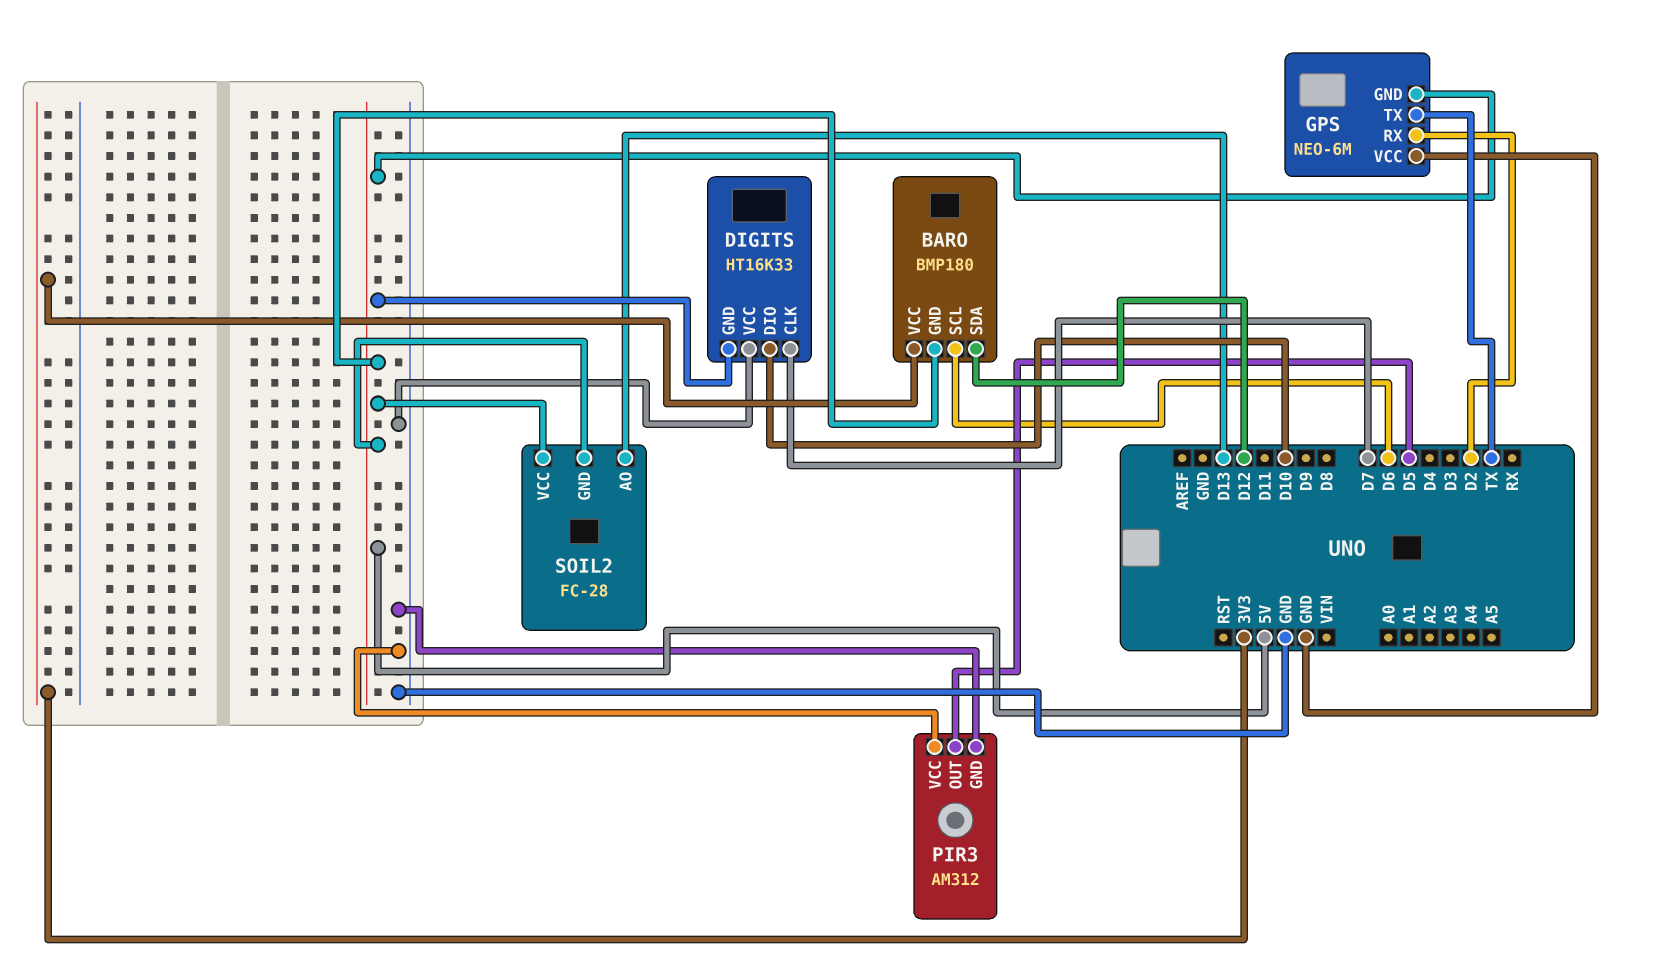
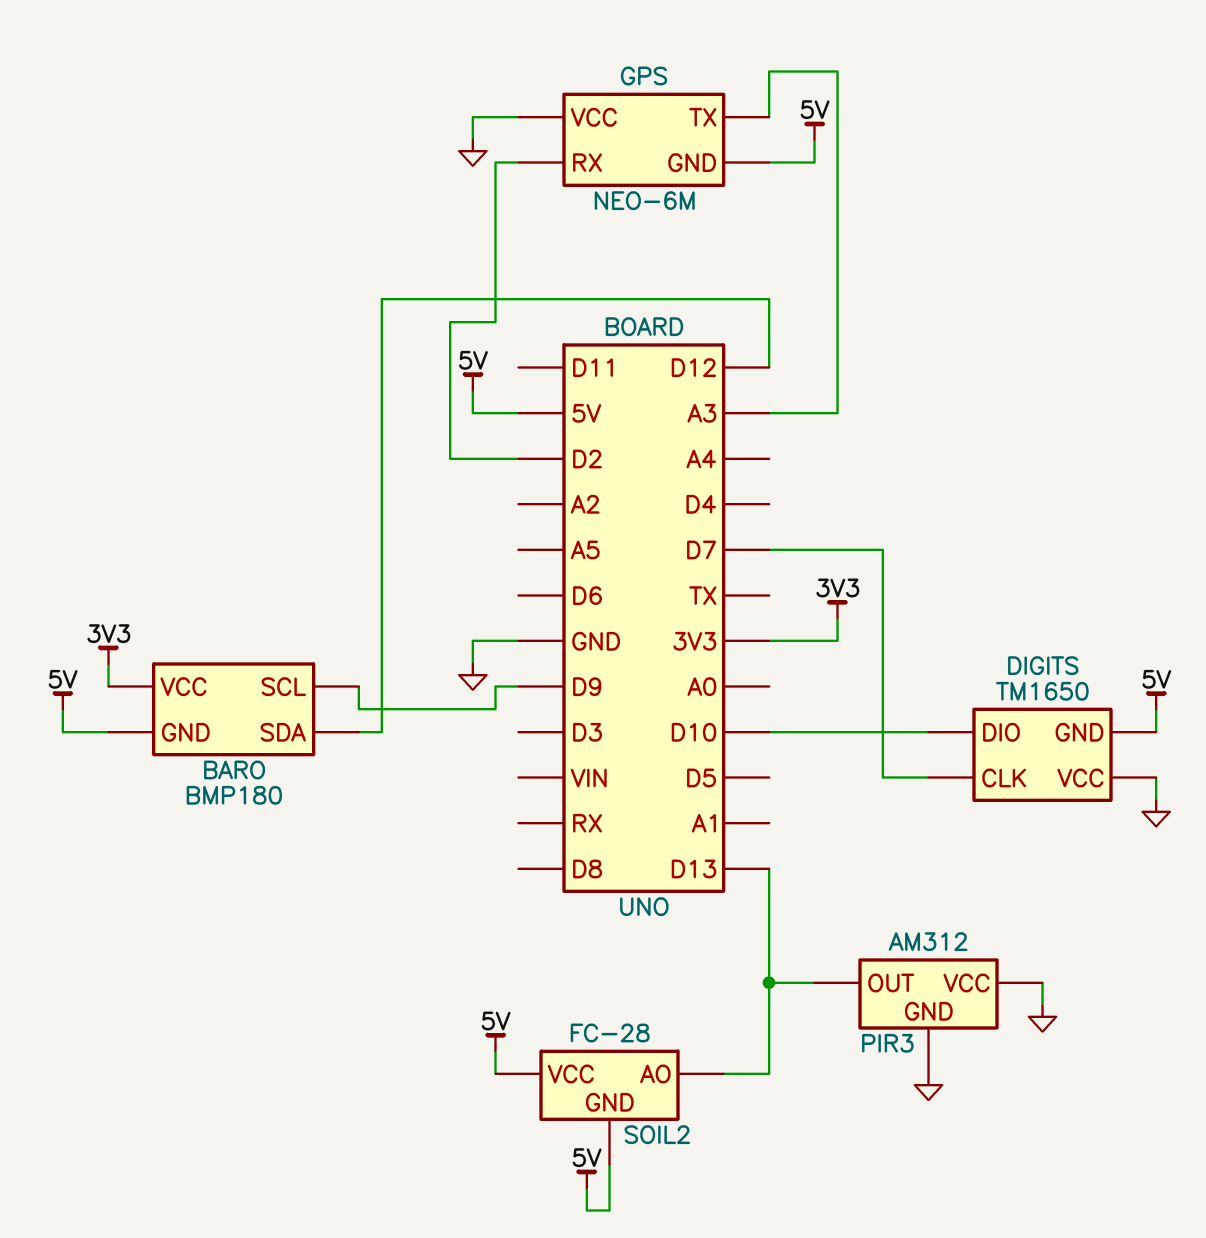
BARO pin SCL: D6 -> D9
DIGITS: HT16K33 -> TM1650
GPS pin TX: TX -> A3
PIR3 pin OUT: D5 -> D13

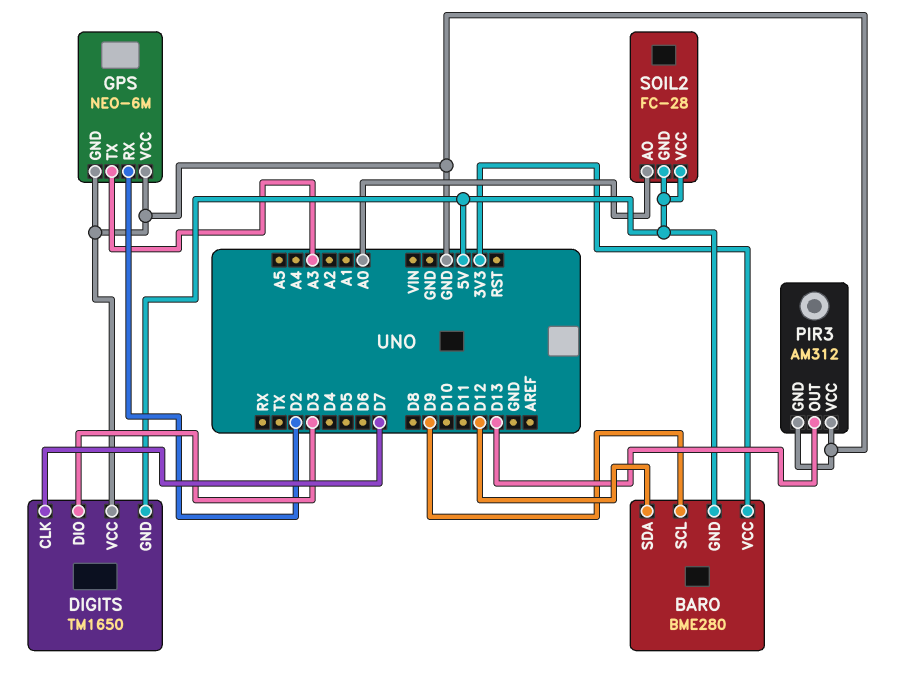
BARO: BMP180 -> BME280
DIGITS pin DIO: D10 -> D3
GPS pin GND: 5V -> GND
SOIL2 pin AO: D13 -> A0

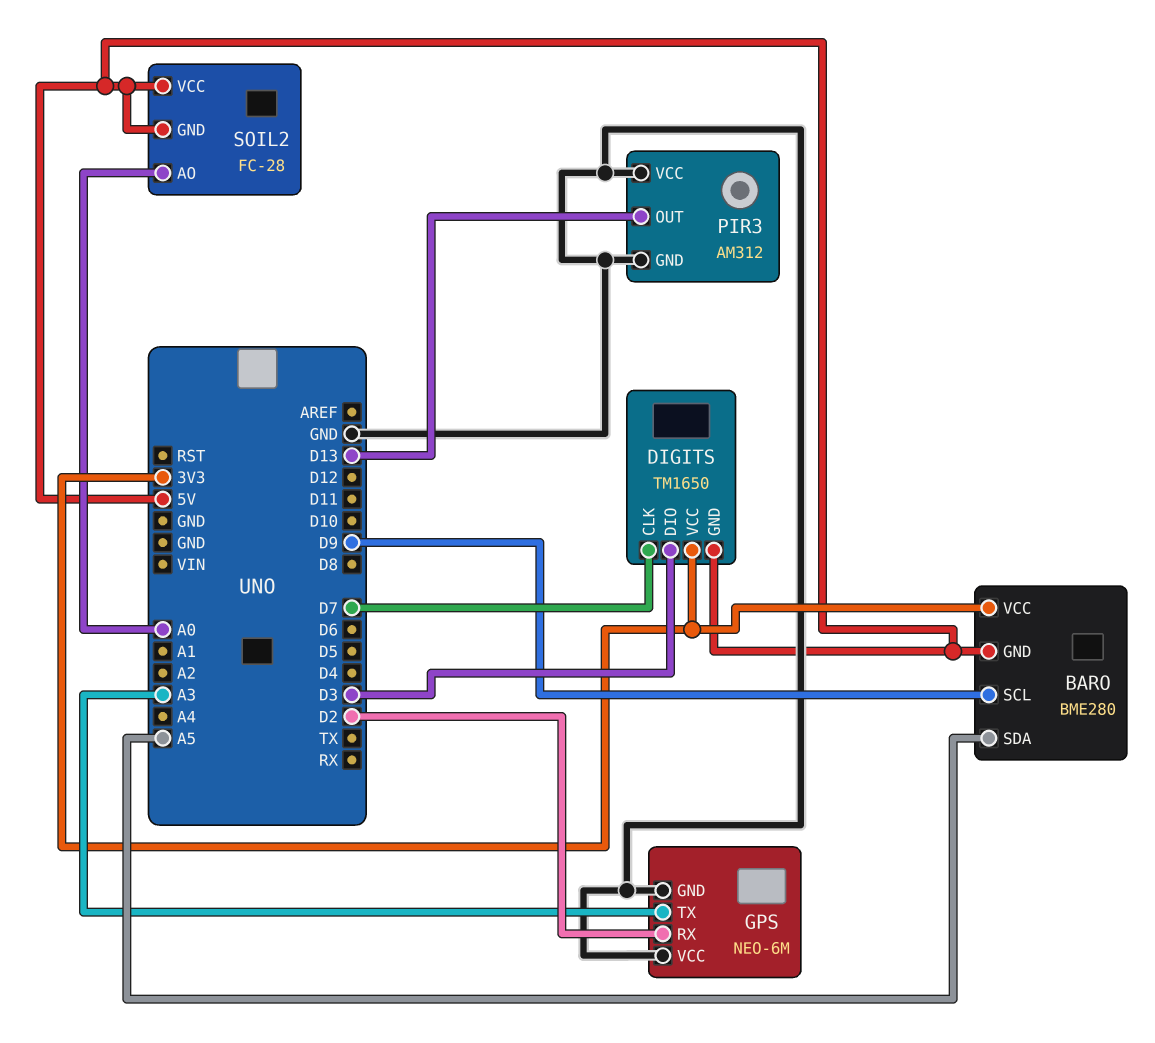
BARO pin SDA: D12 -> A5
DIGITS pin VCC: GND -> 3V3

